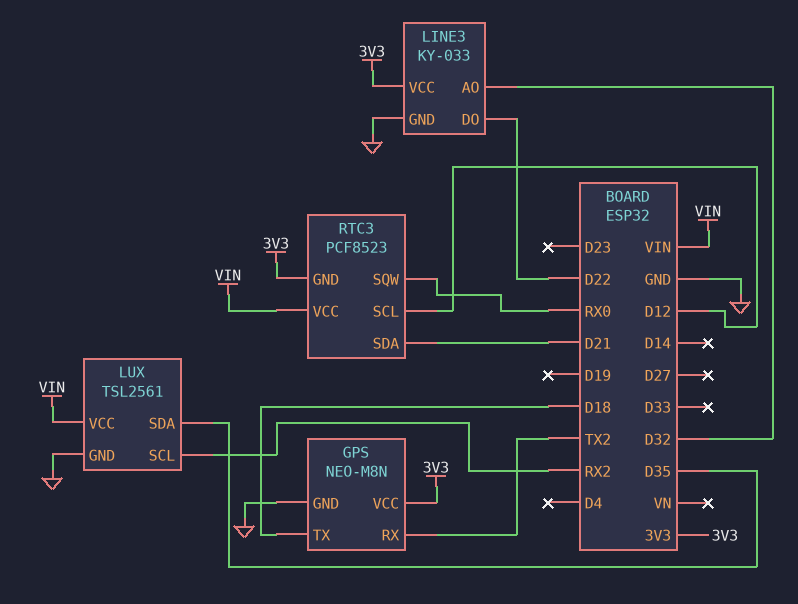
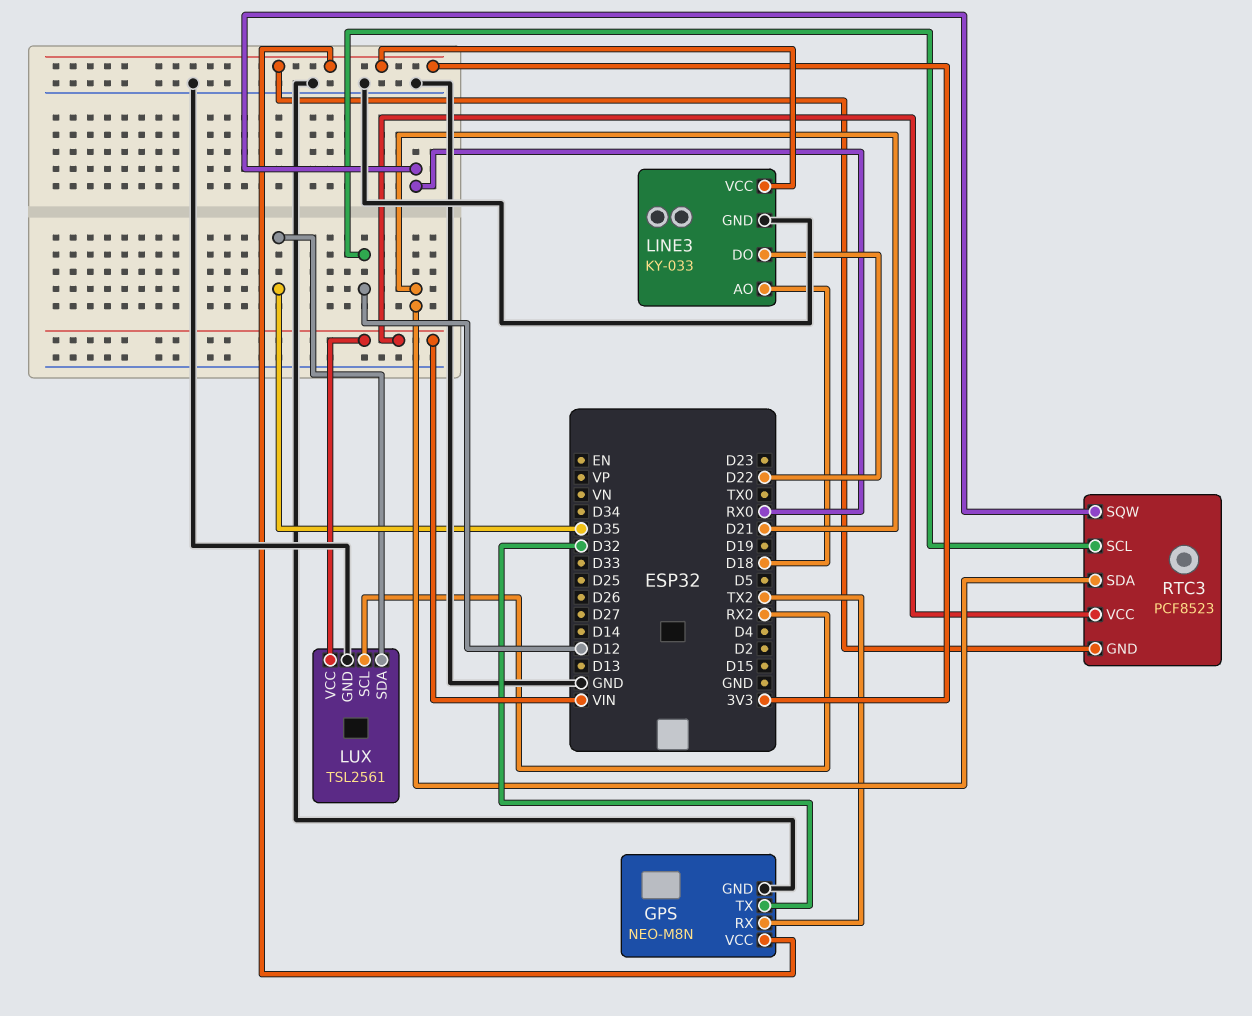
GPS pin TX: D18 -> D32
LINE3 pin AO: D32 -> D18

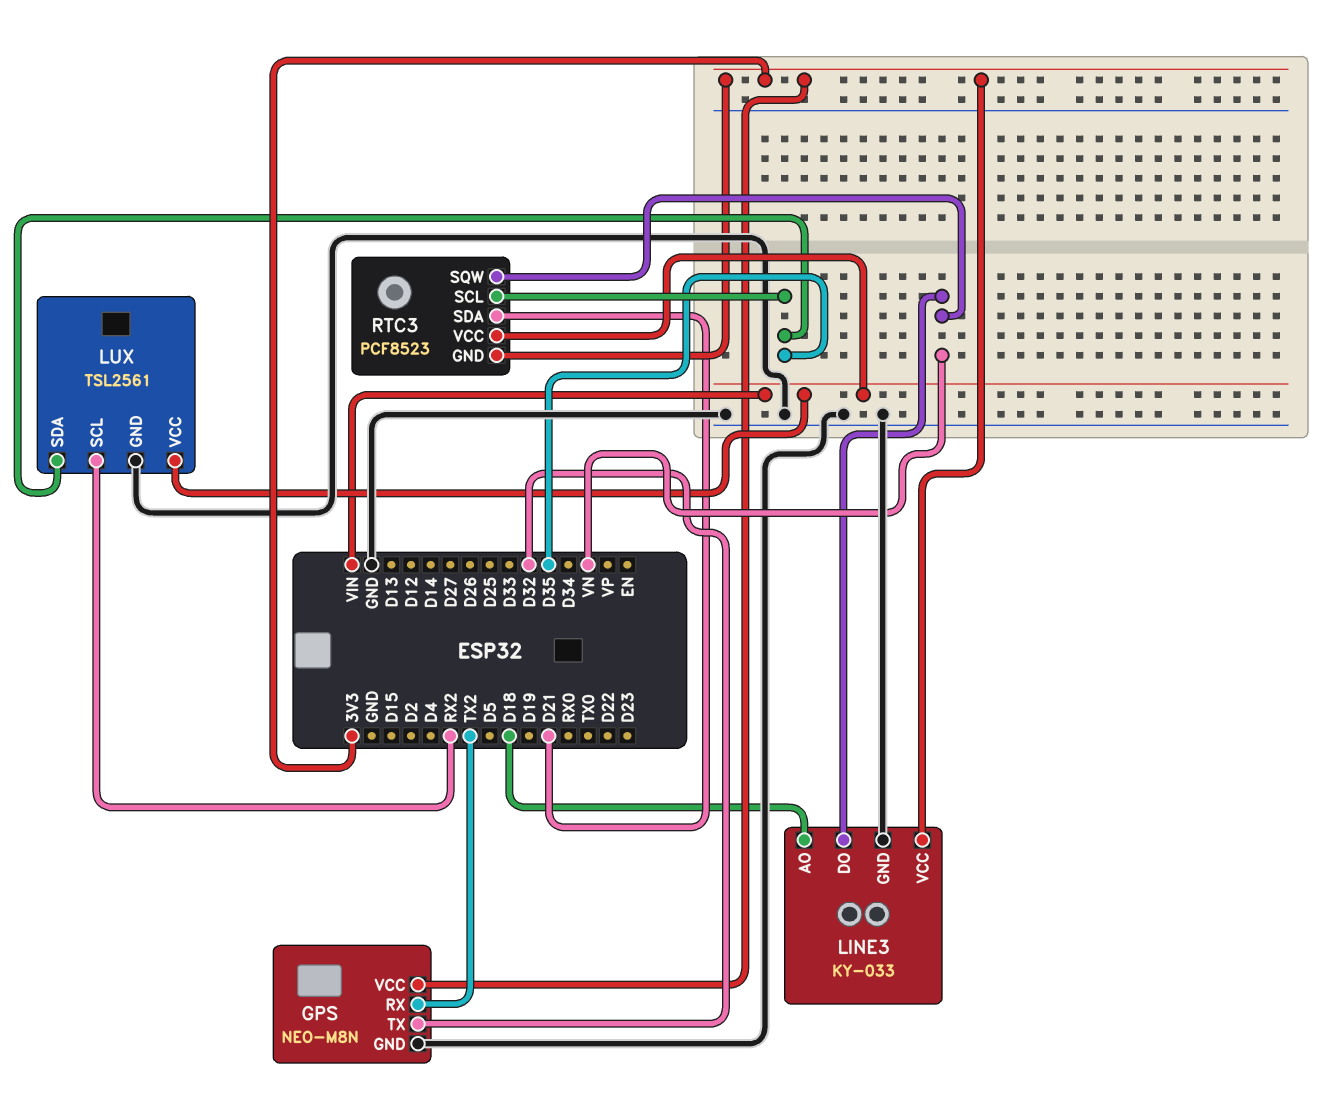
LINE3 pin DO: D22 -> VN
RTC3 pin SCL: D12 -> D35
RTC3 pin SQW: RX0 -> VN

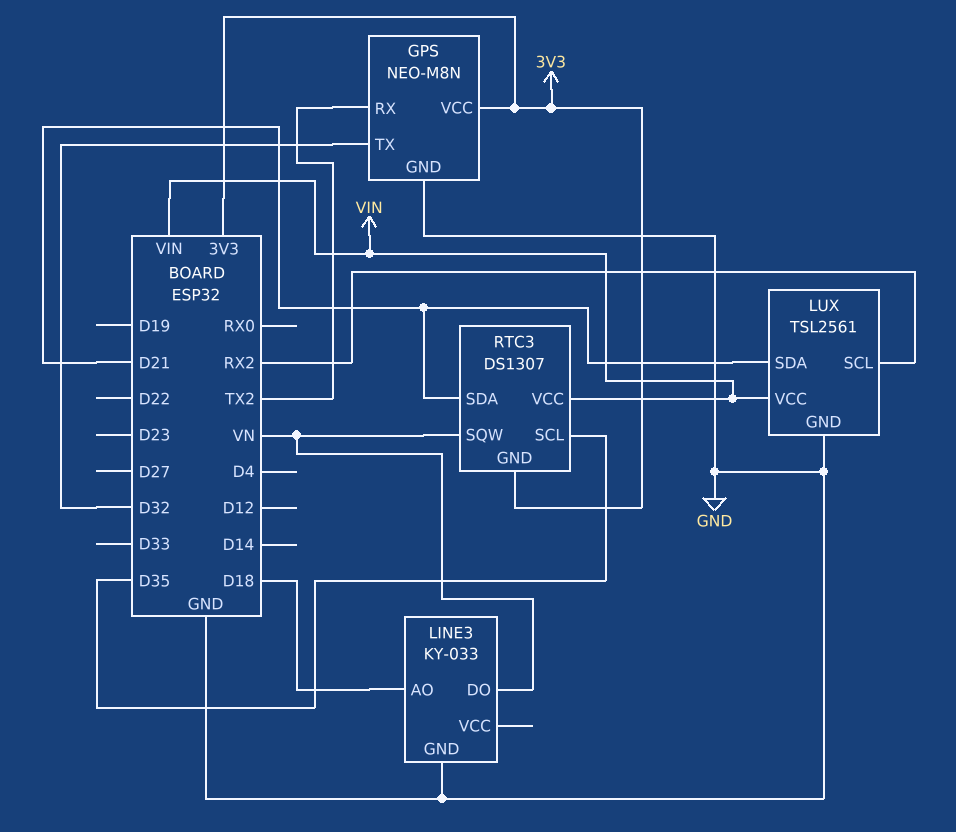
LINE3 pin VCC: 3V3 -> none
LUX pin SDA: D35 -> D21
RTC3: PCF8523 -> DS1307

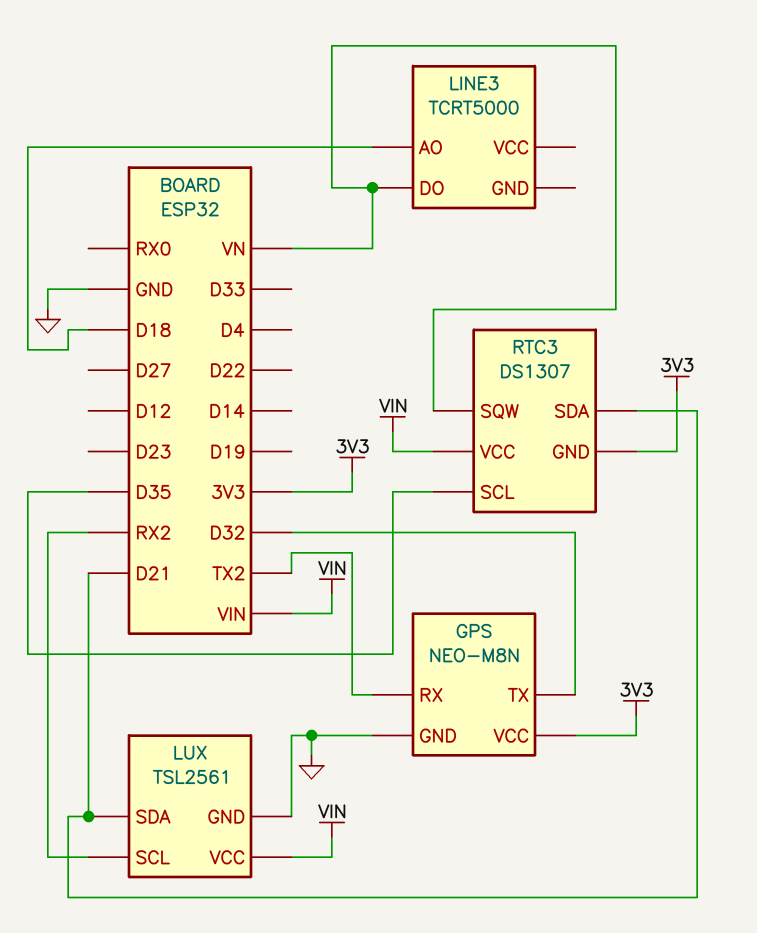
LINE3: KY-033 -> TCRT5000
LINE3 pin GND: GND -> none

